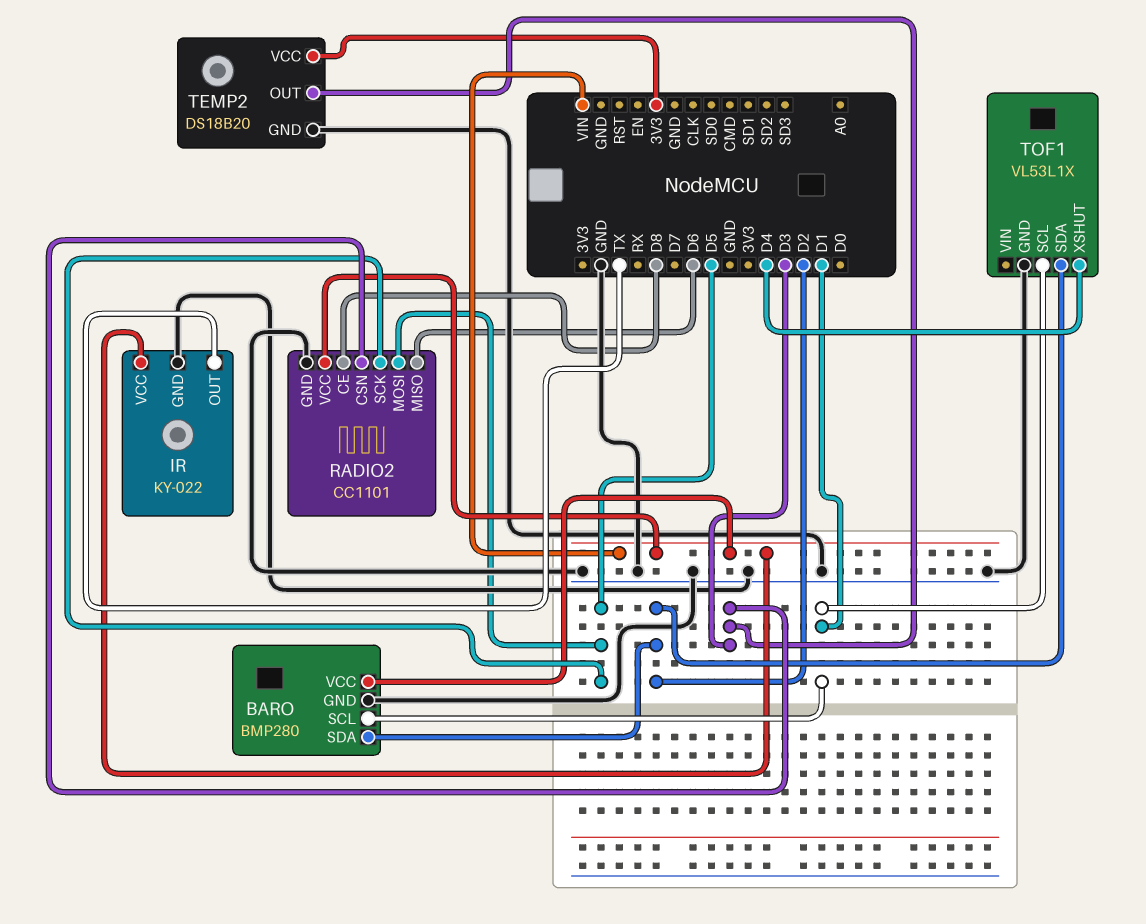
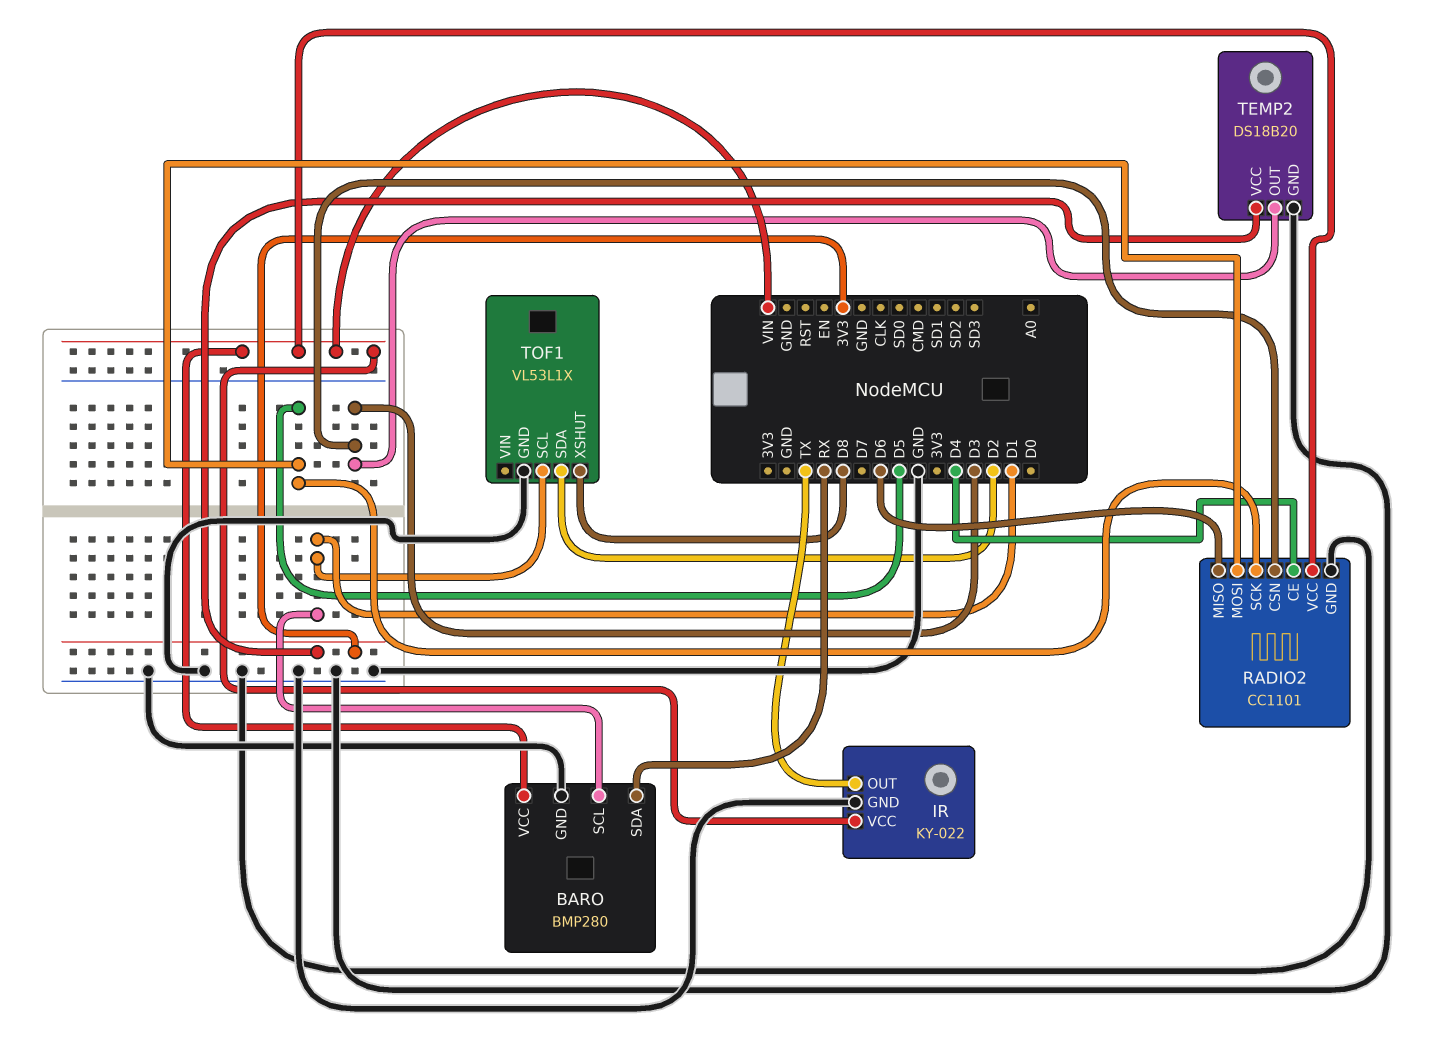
BARO pin SDA: D2 -> RX
RADIO2 pin CE: D8 -> D4
TOF1 pin XSHUT: D4 -> D8

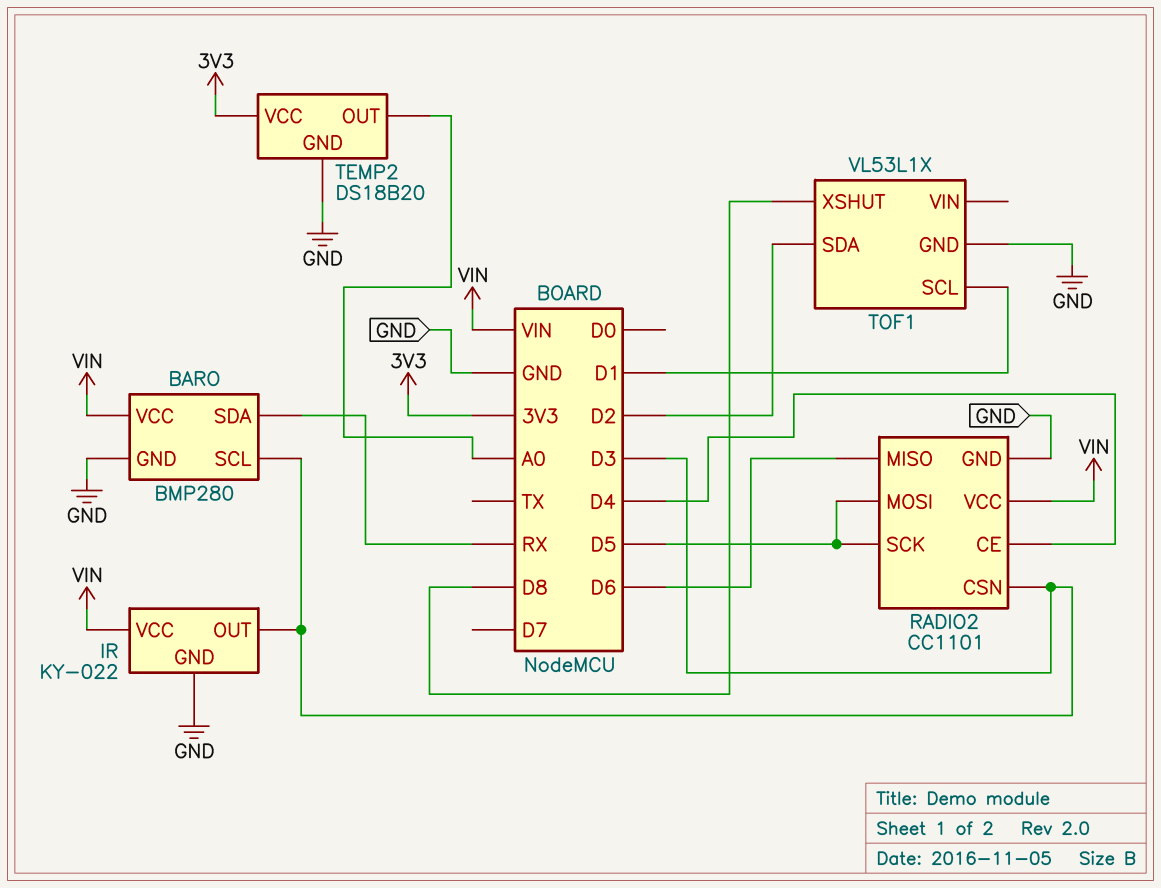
BARO pin SCL: D1 -> D3
IR pin OUT: TX -> D3
TEMP2 pin OUT: D3 -> A0

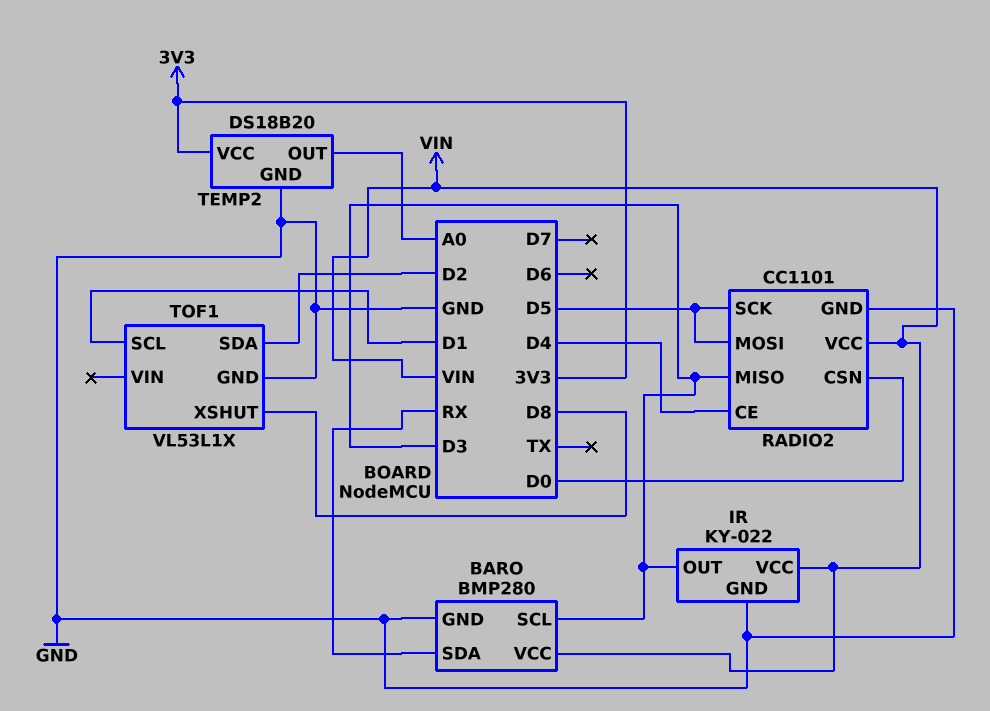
RADIO2 pin CSN: D3 -> D0
RADIO2 pin MISO: D6 -> D3

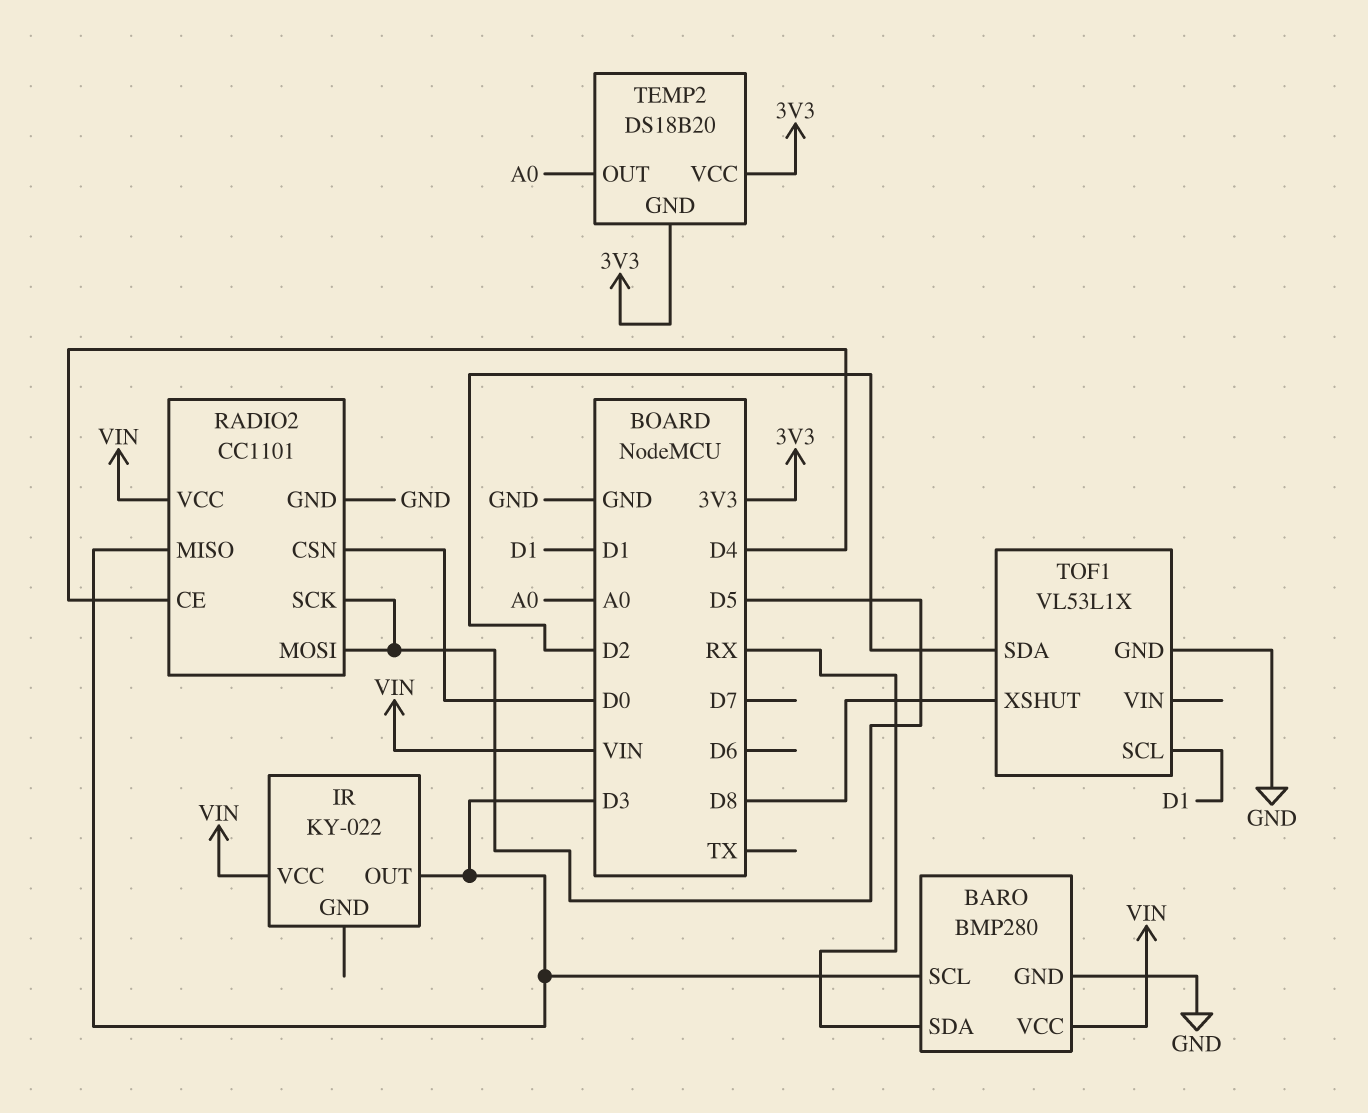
IR pin GND: GND -> none
TEMP2 pin GND: GND -> 3V3

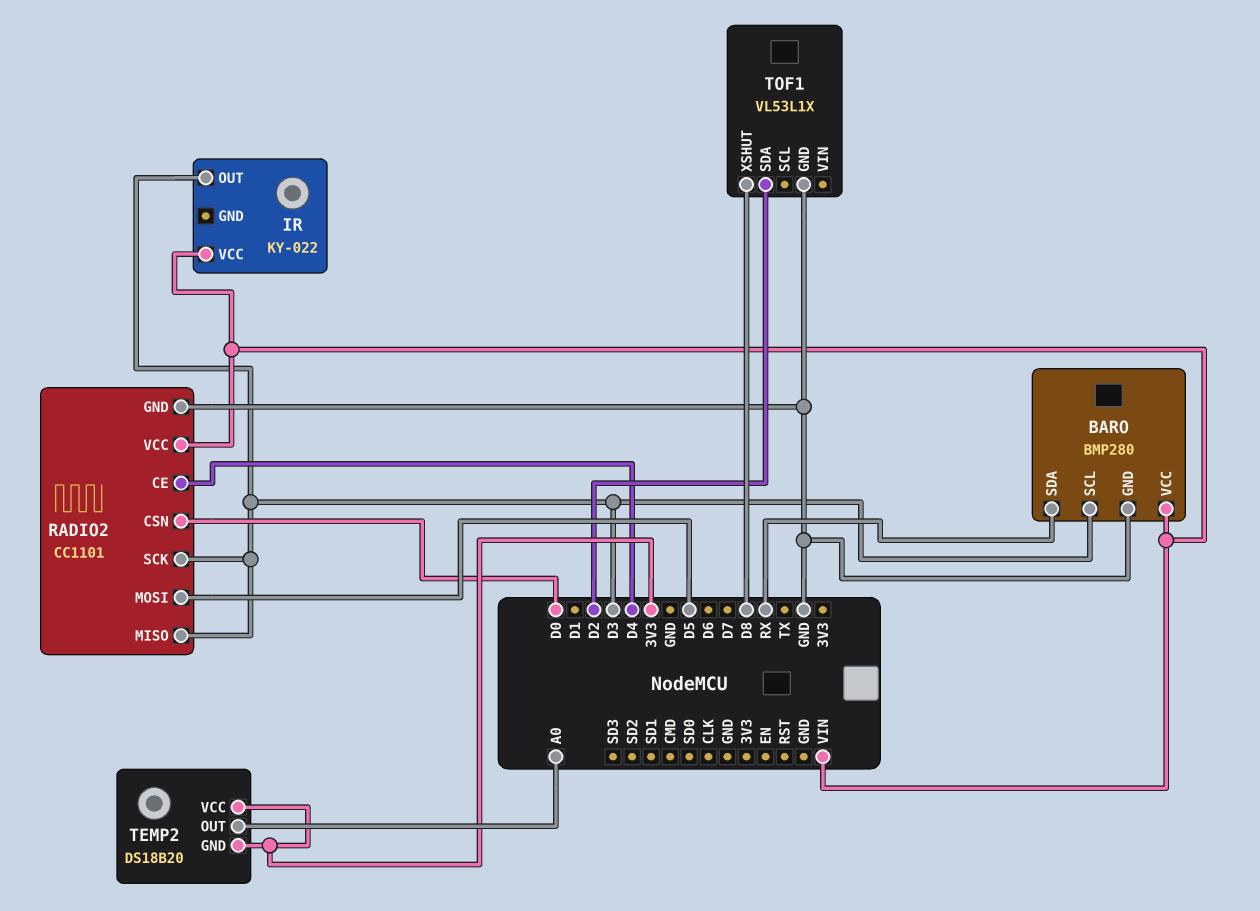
RADIO2 pin SCK: D5 -> D3
TOF1 pin SCL: D1 -> none

